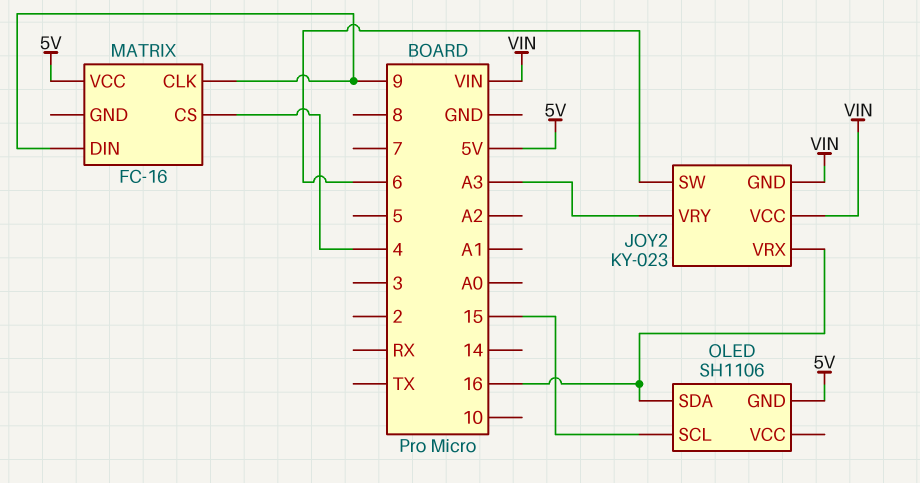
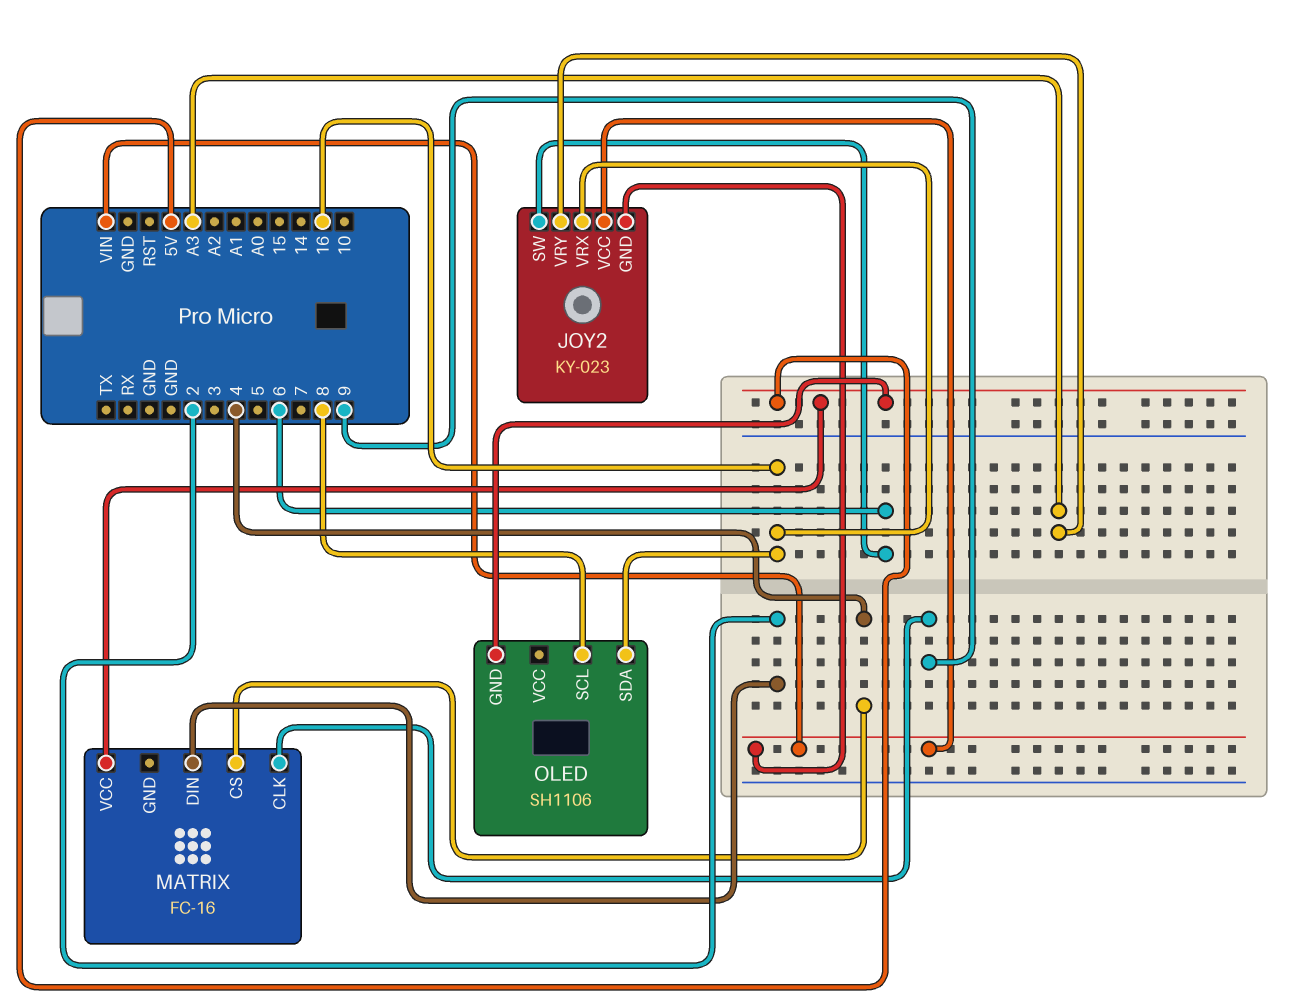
MATRIX pin DIN: 9 -> 2
OLED pin SCL: 15 -> 8

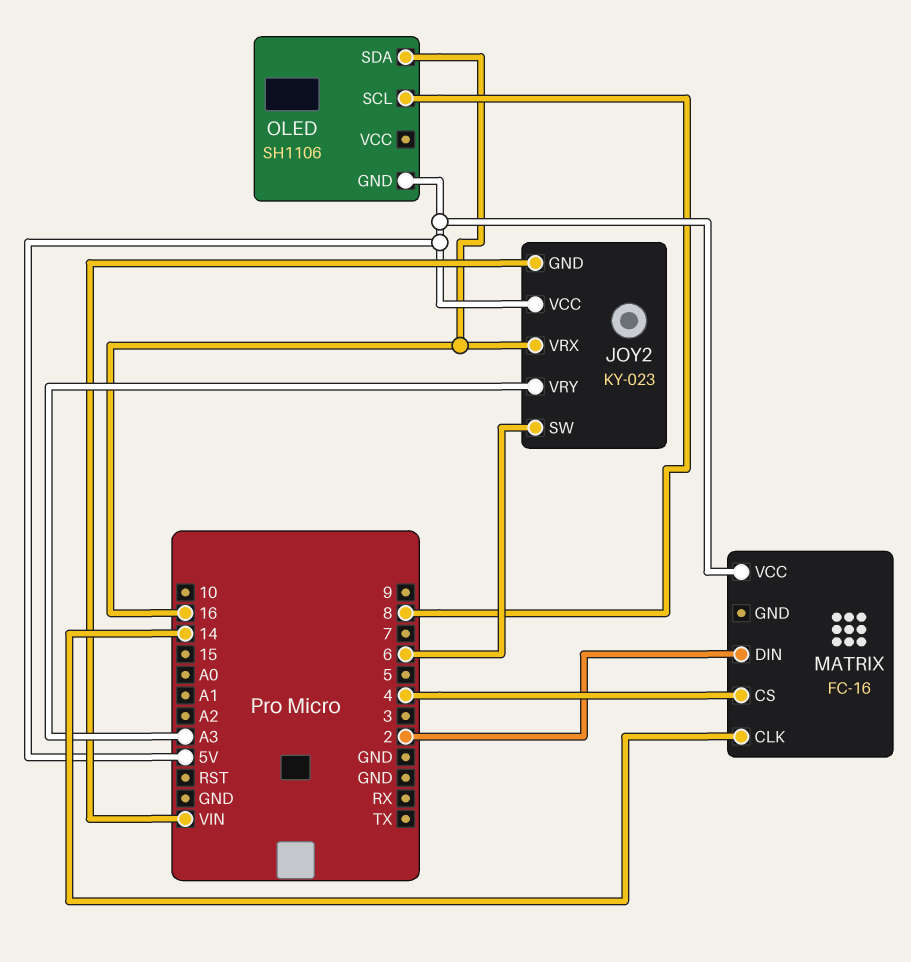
JOY2 pin VCC: VIN -> 5V
MATRIX pin CLK: 9 -> 14

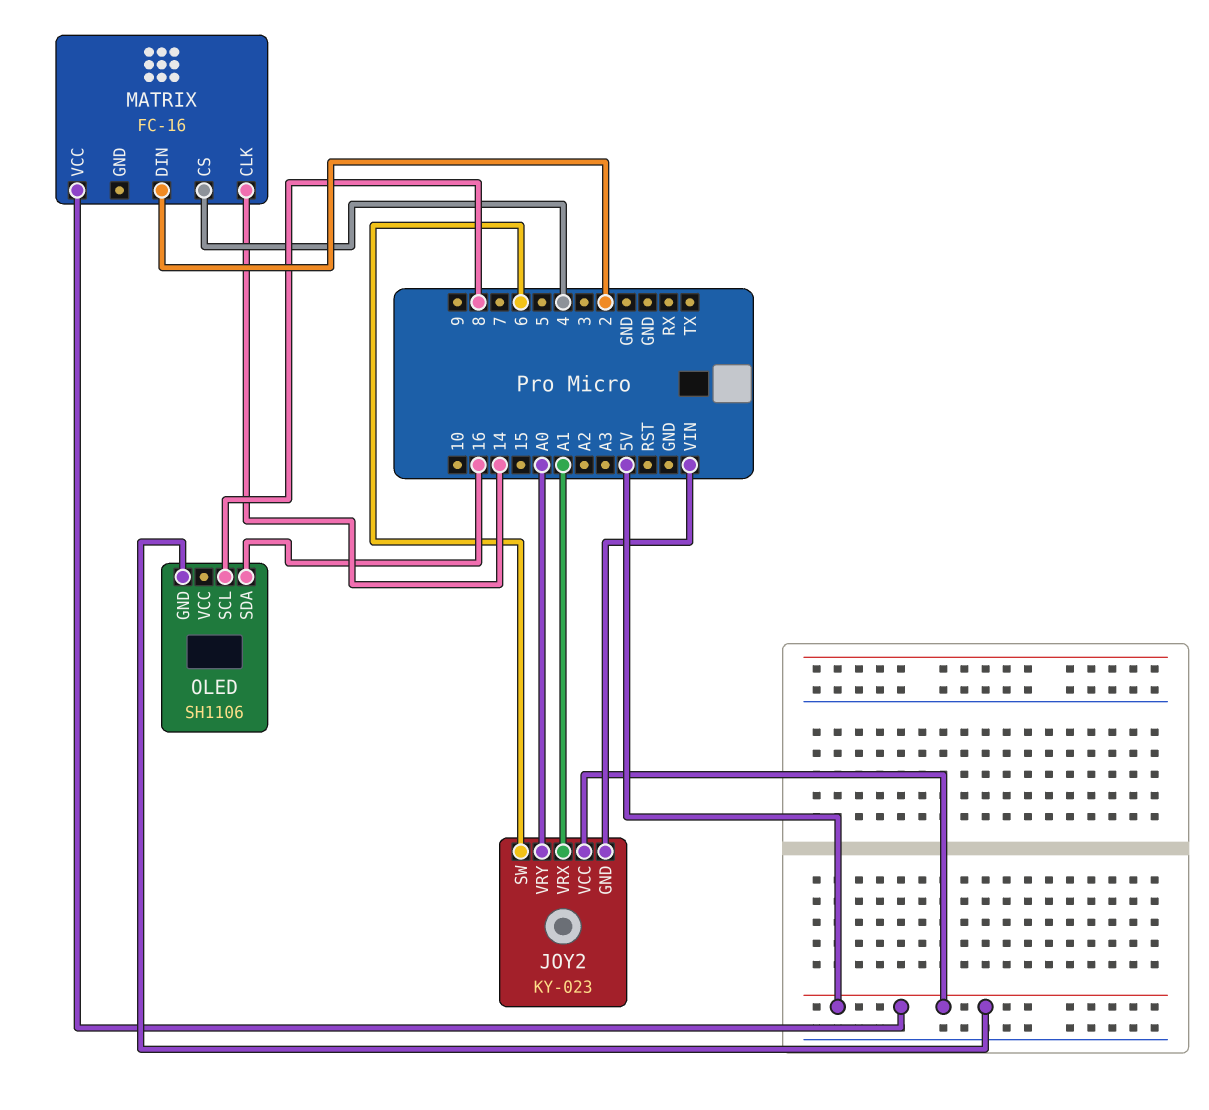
JOY2 pin VRX: 16 -> A1
JOY2 pin VRY: A3 -> A0

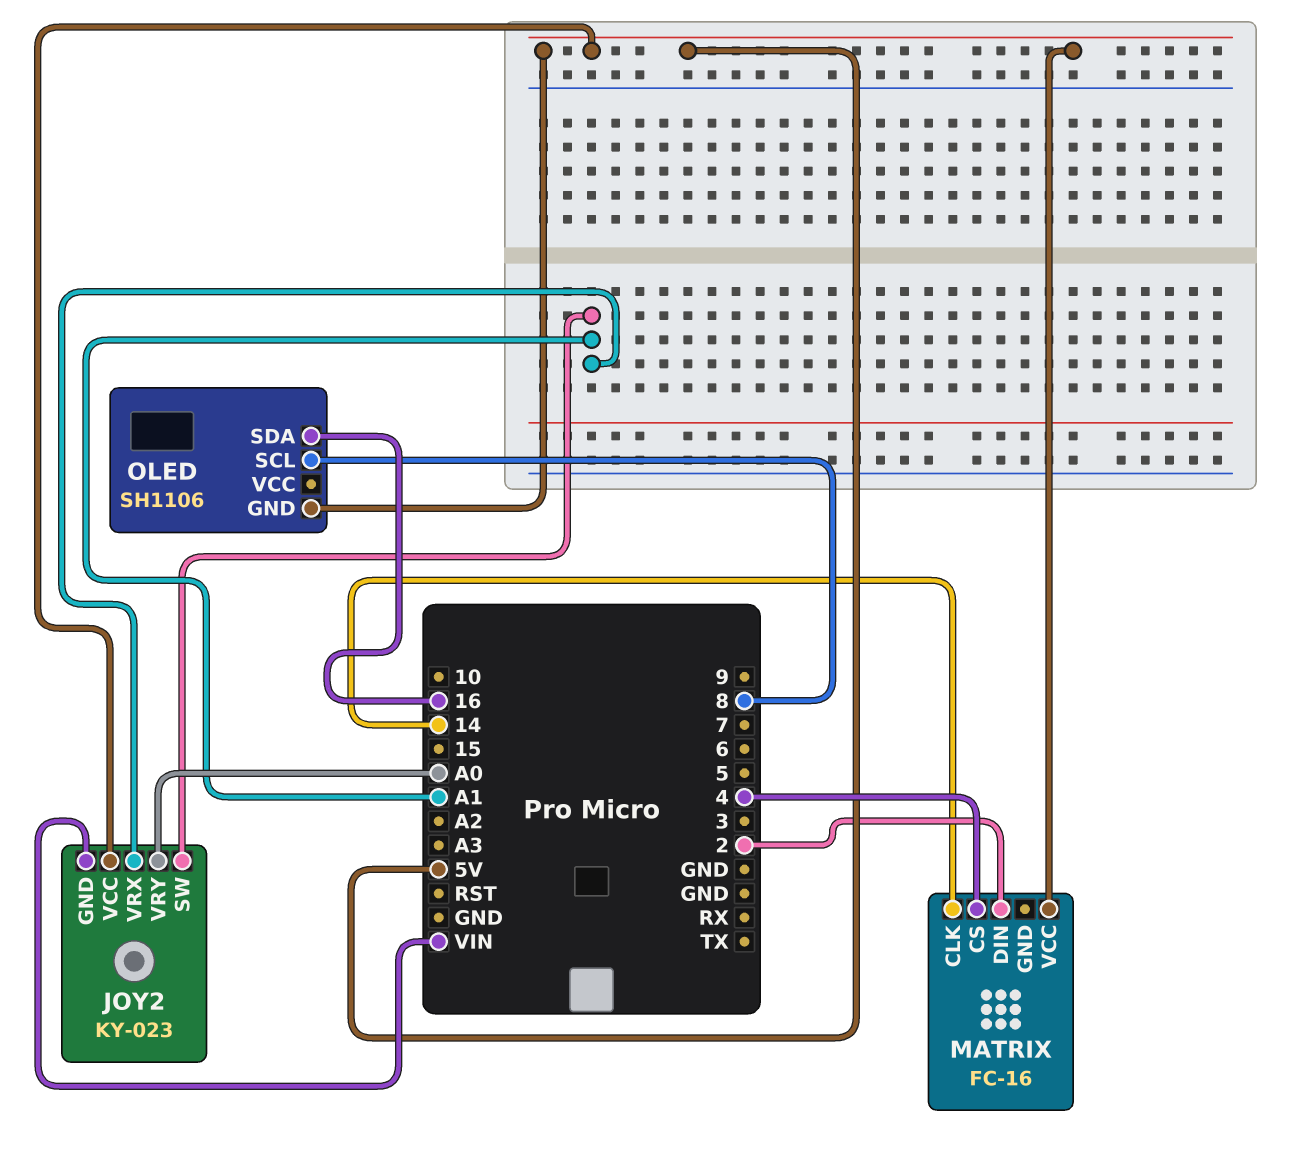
JOY2 pin SW: 6 -> A1

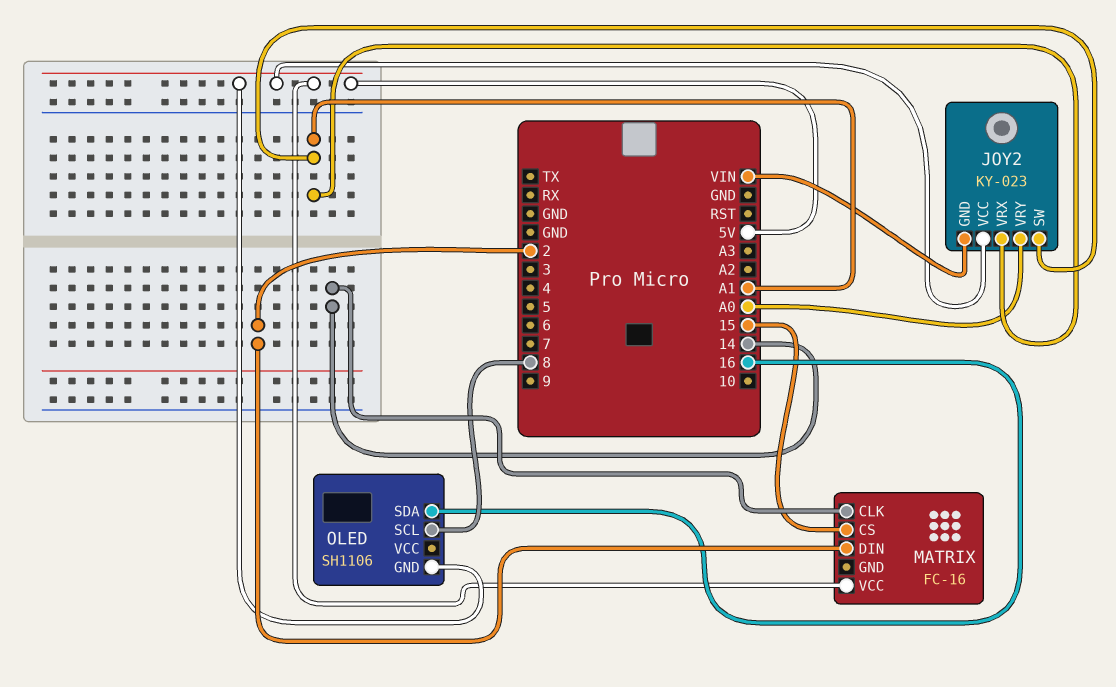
MATRIX pin CS: 4 -> 15

